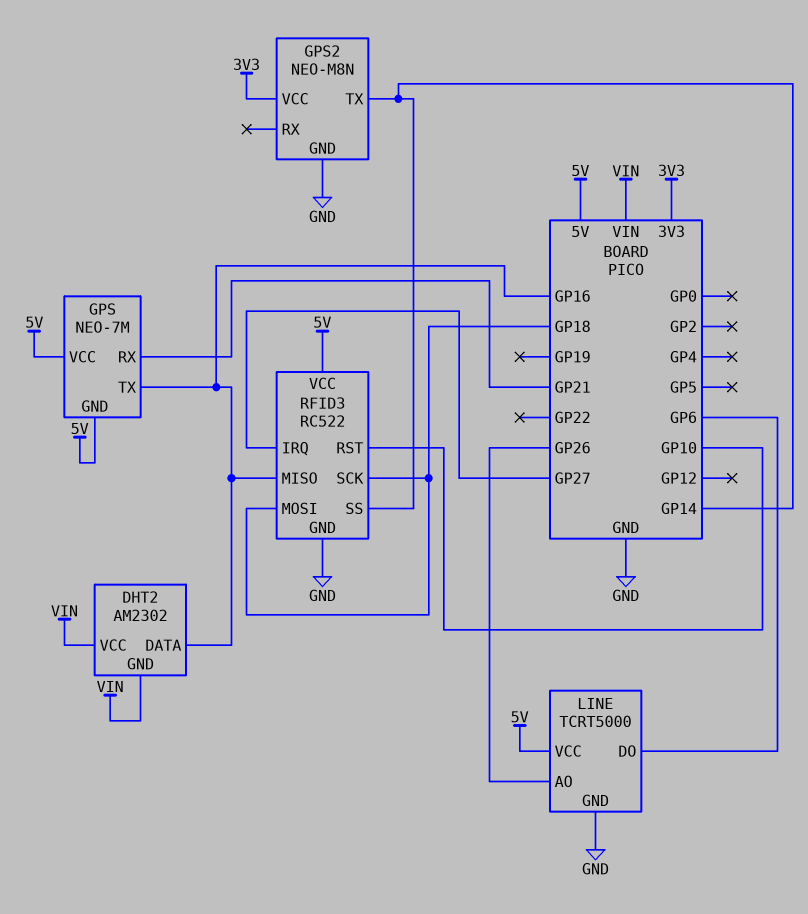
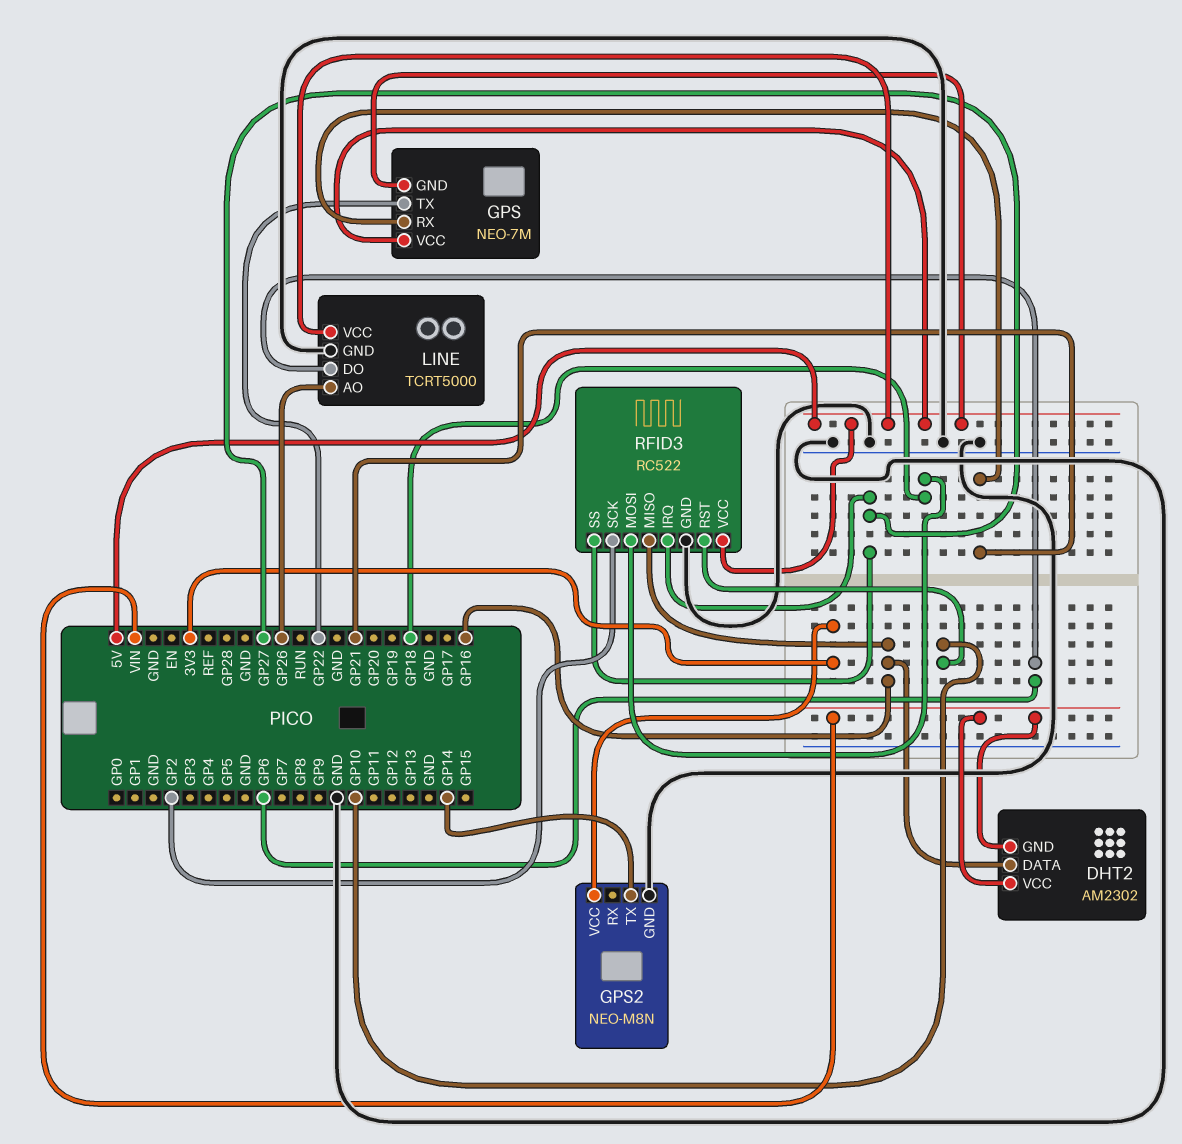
GPS pin TX: GP16 -> GP22
RFID3 pin SCK: GP18 -> GP2
RFID3 pin SS: GP14 -> GP27

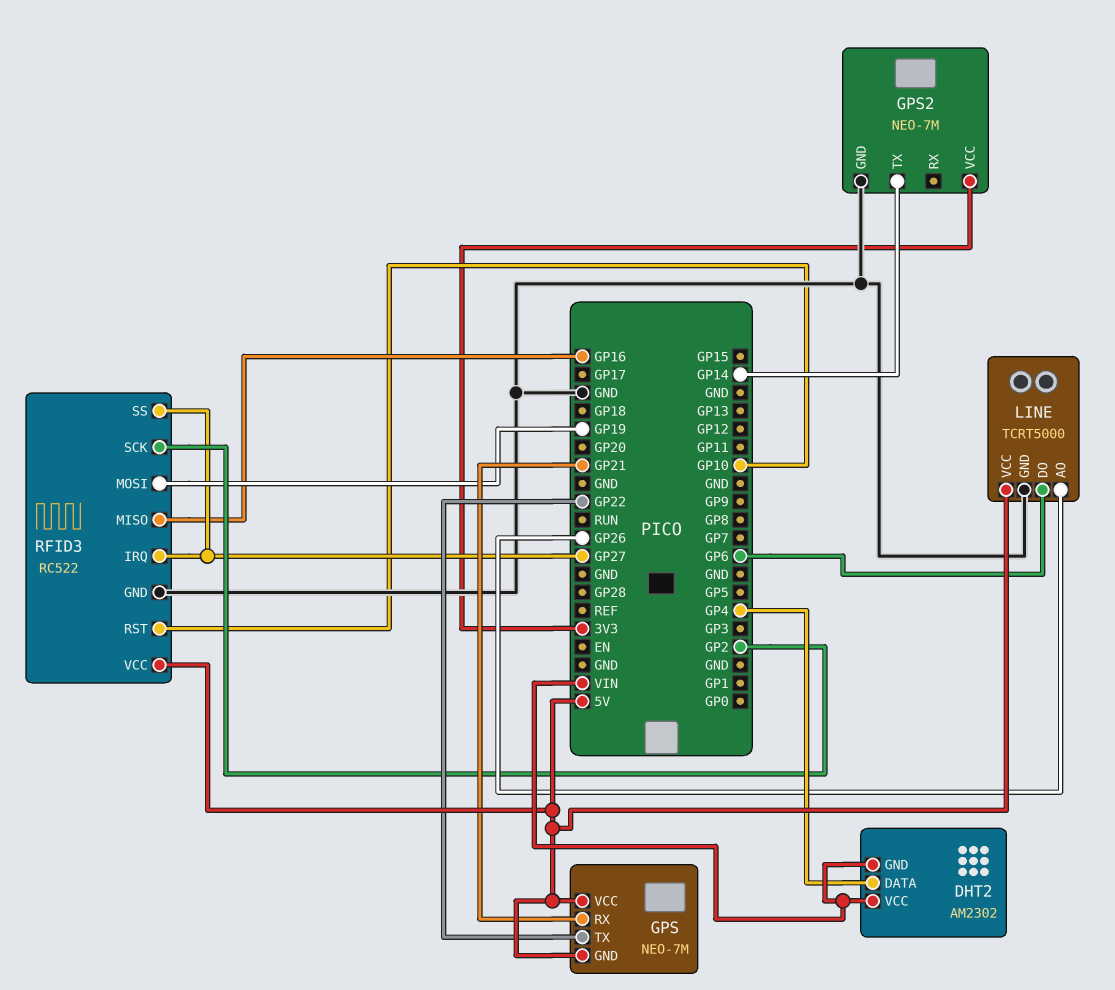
DHT2 pin DATA: GP16 -> GP4
GPS2: NEO-M8N -> NEO-7M
RFID3 pin MOSI: GP18 -> GP19

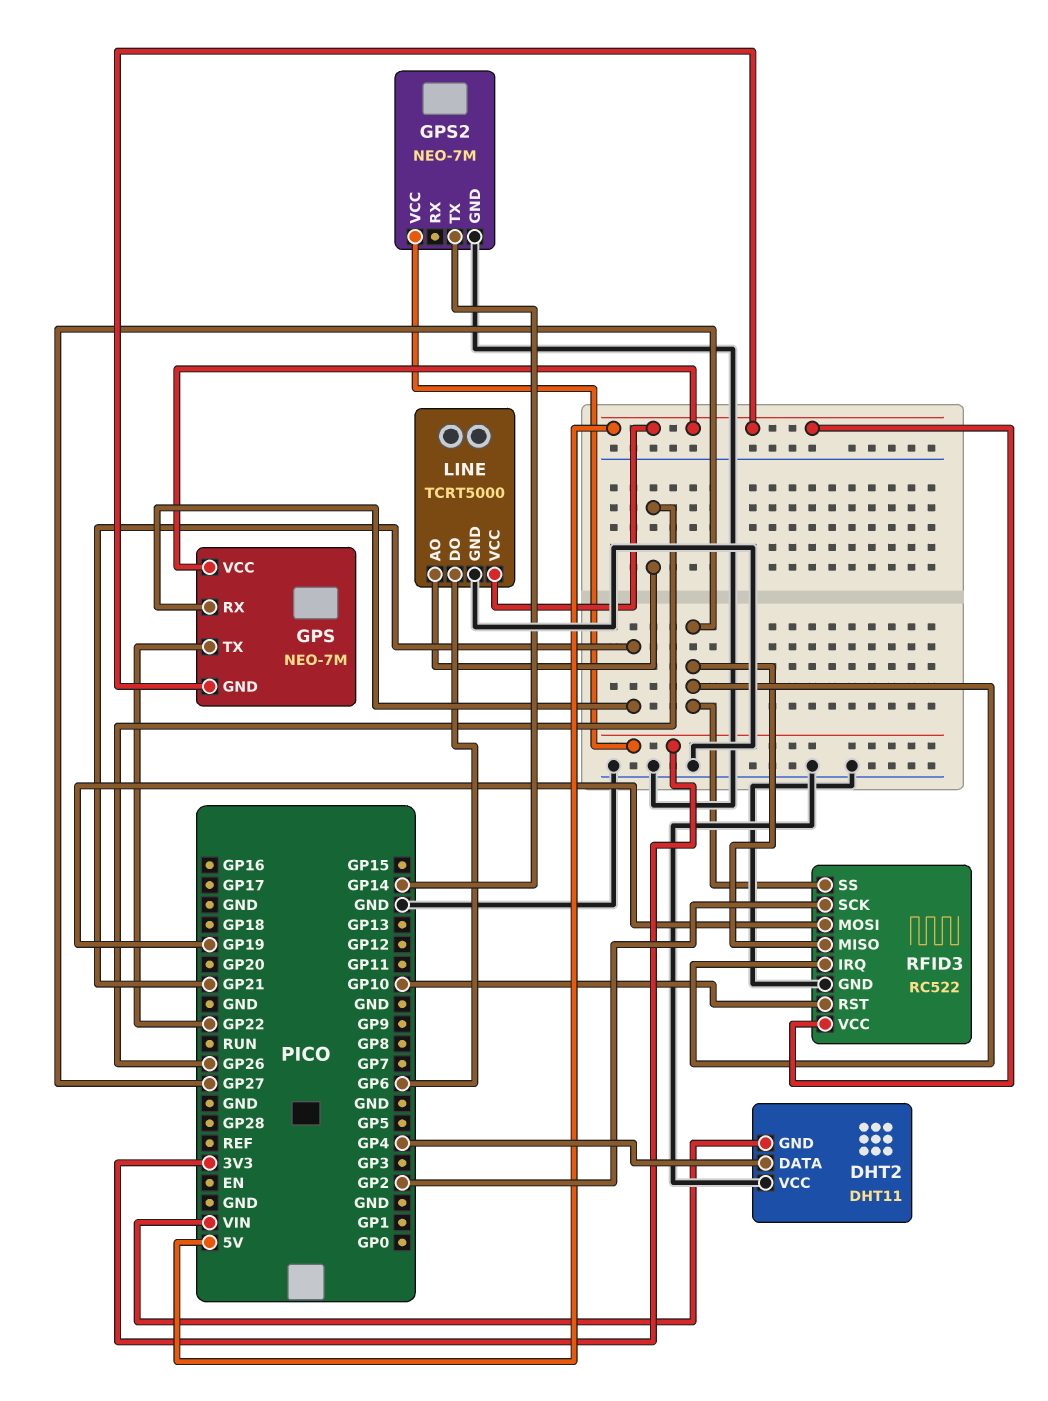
DHT2: AM2302 -> DHT11
DHT2 pin VCC: VIN -> GND
RFID3 pin MISO: GP16 -> GP27

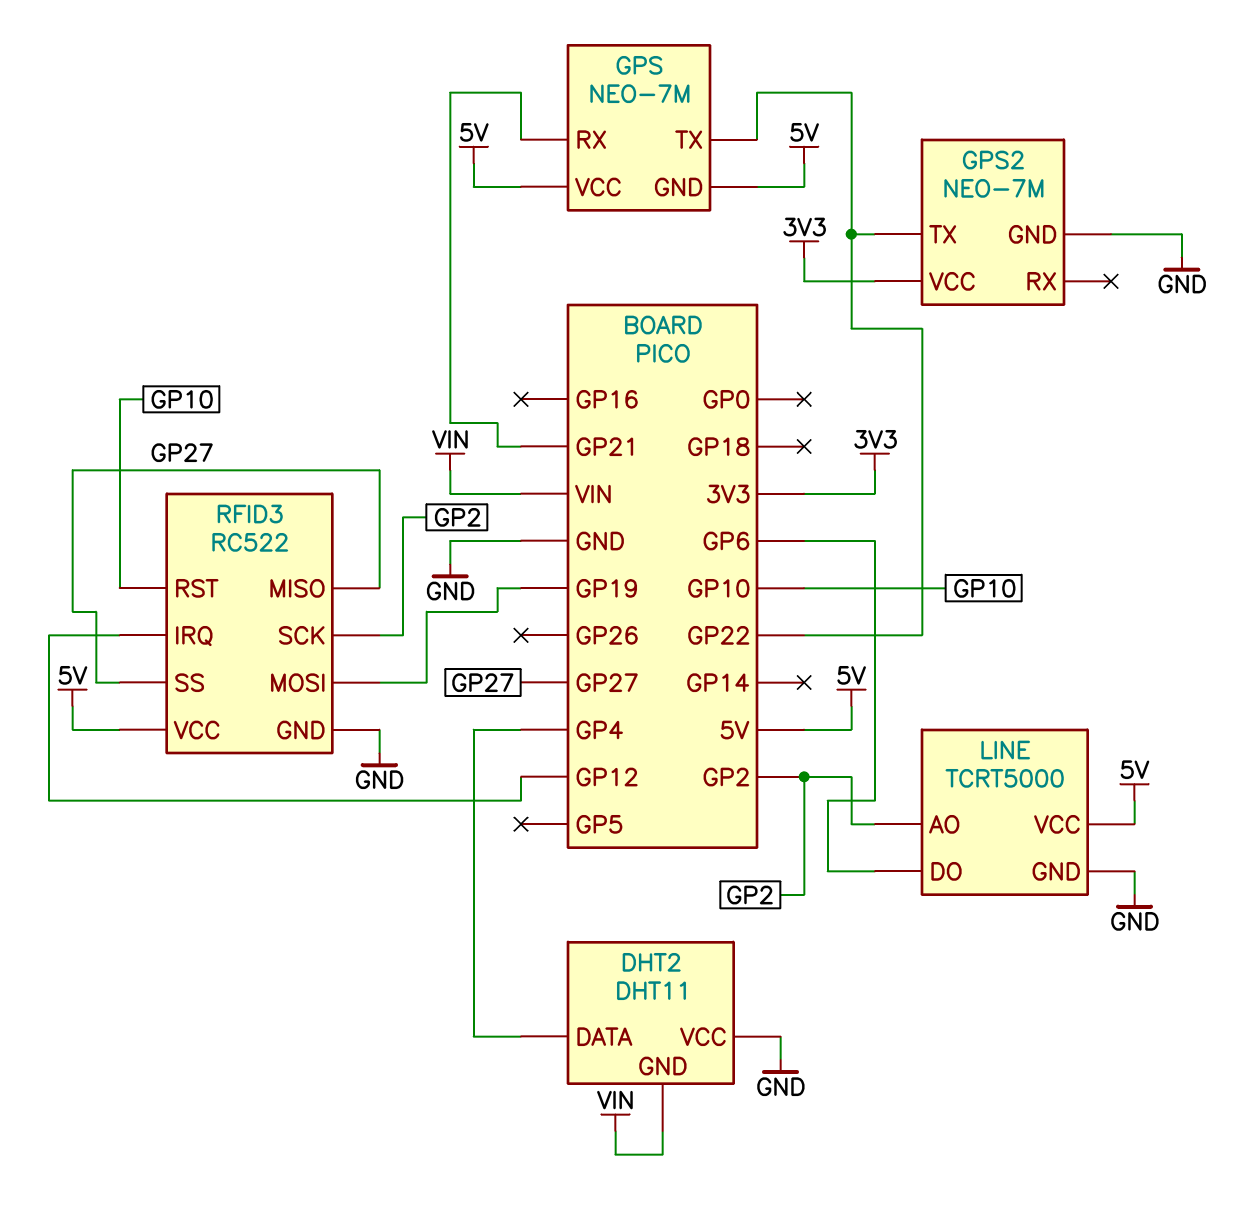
GPS2 pin TX: GP14 -> GP22
LINE pin AO: GP26 -> GP2
RFID3 pin IRQ: GP27 -> GP12

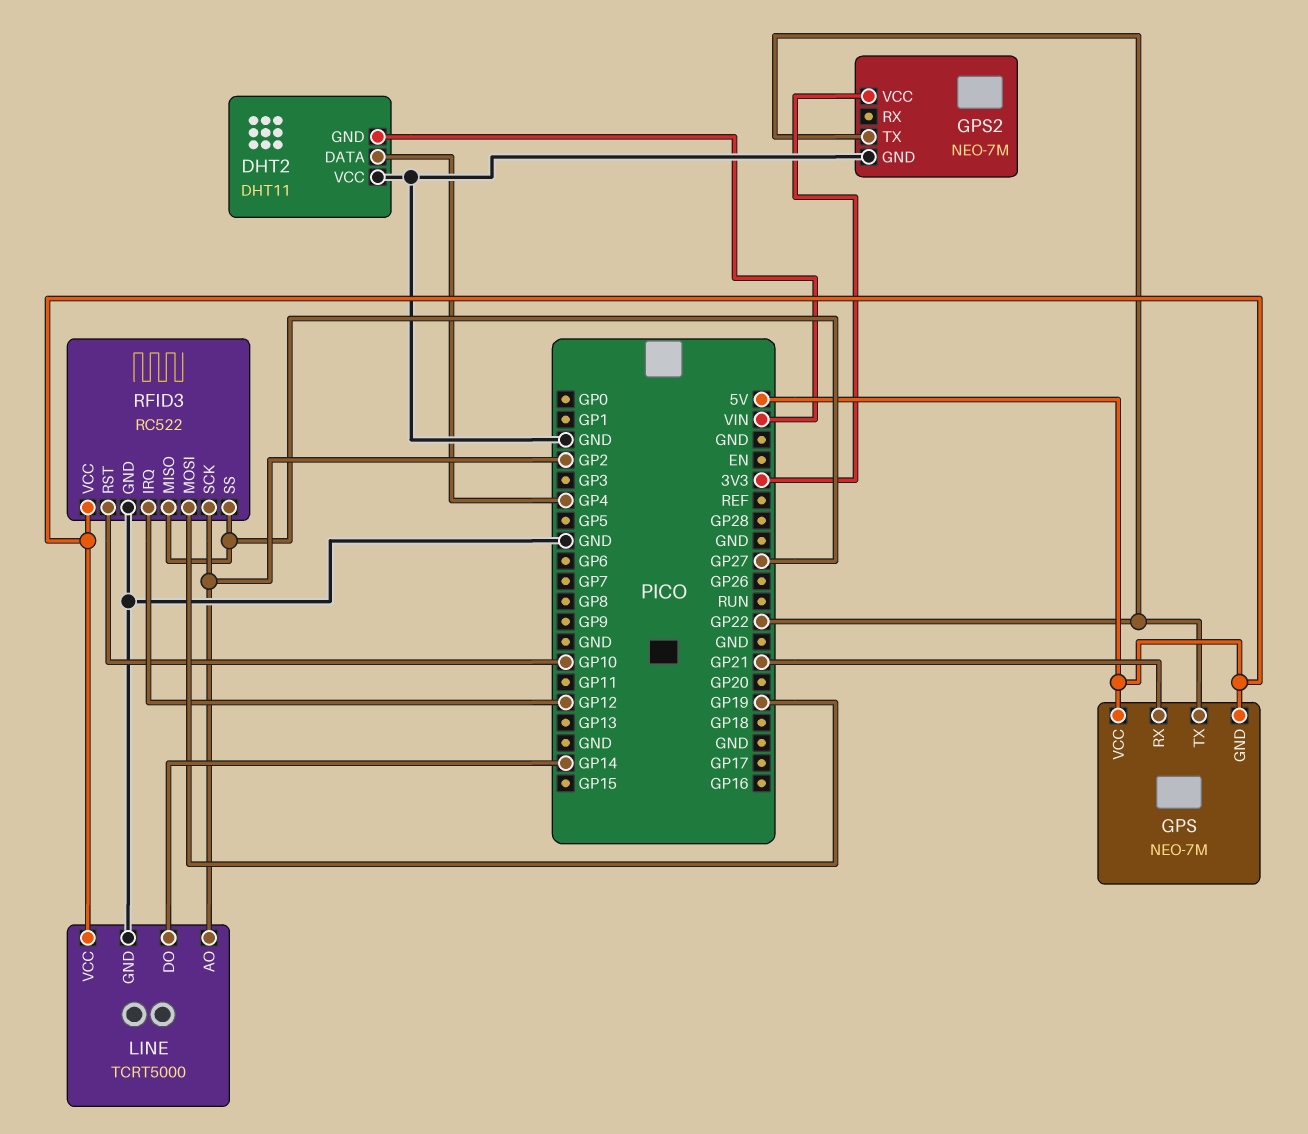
LINE pin DO: GP6 -> GP14

